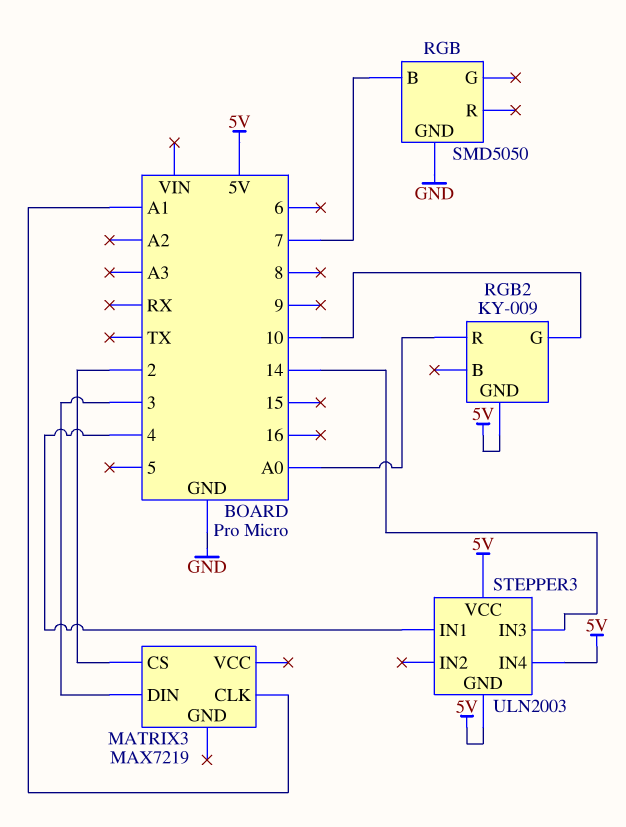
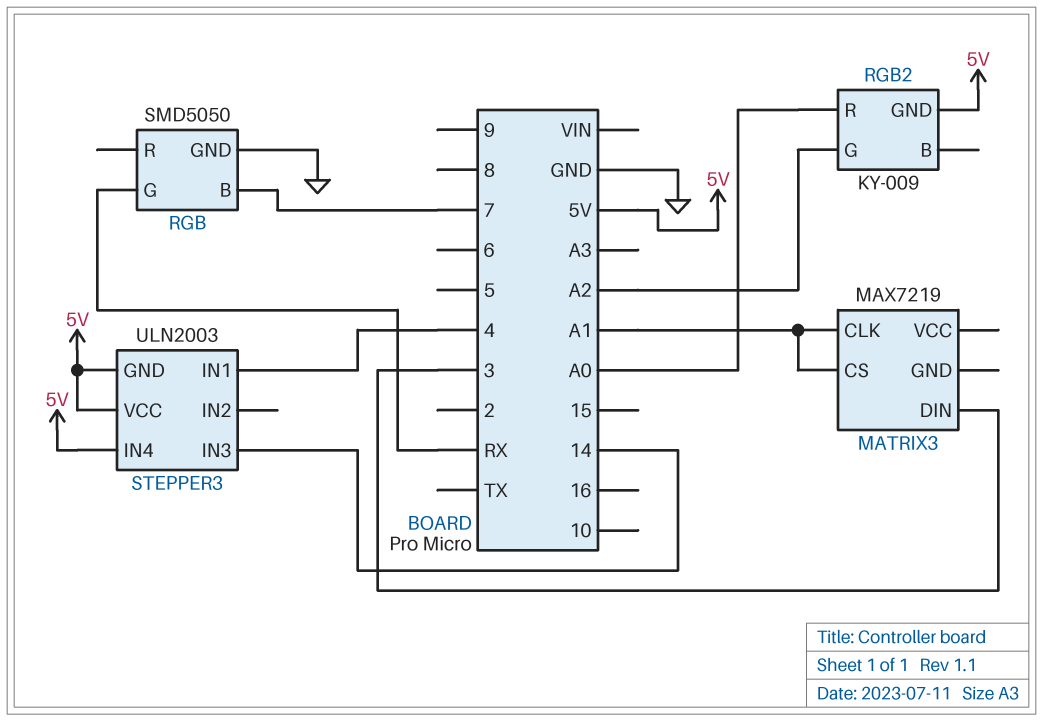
MATRIX3 pin CS: 2 -> A1
RGB pin G: none -> RX
RGB2 pin G: 10 -> A2

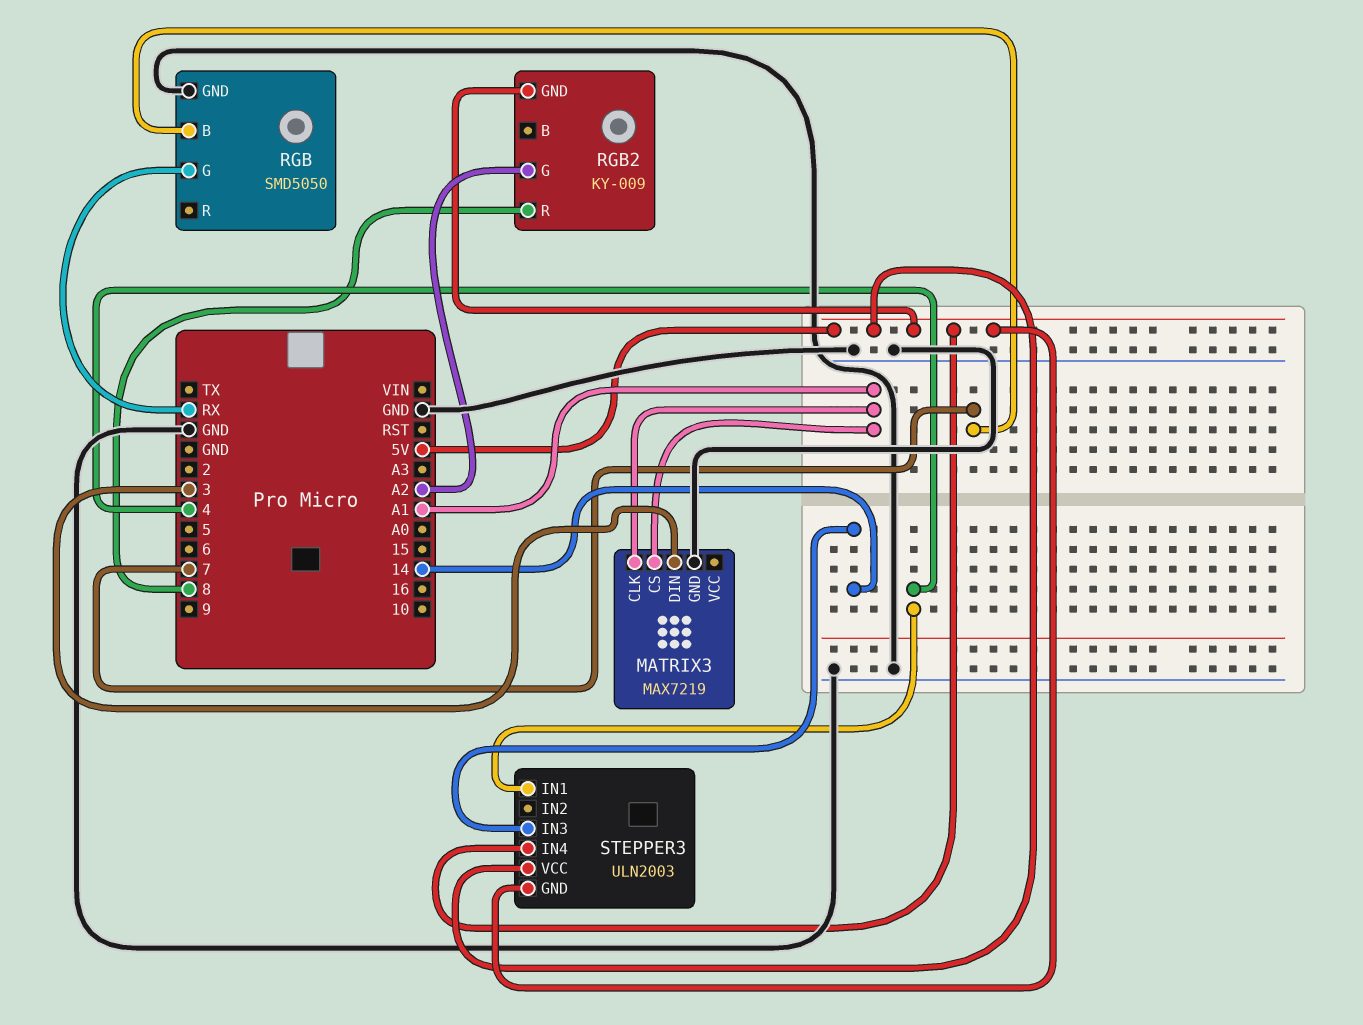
MATRIX3 pin GND: none -> GND
RGB2 pin R: A0 -> 8

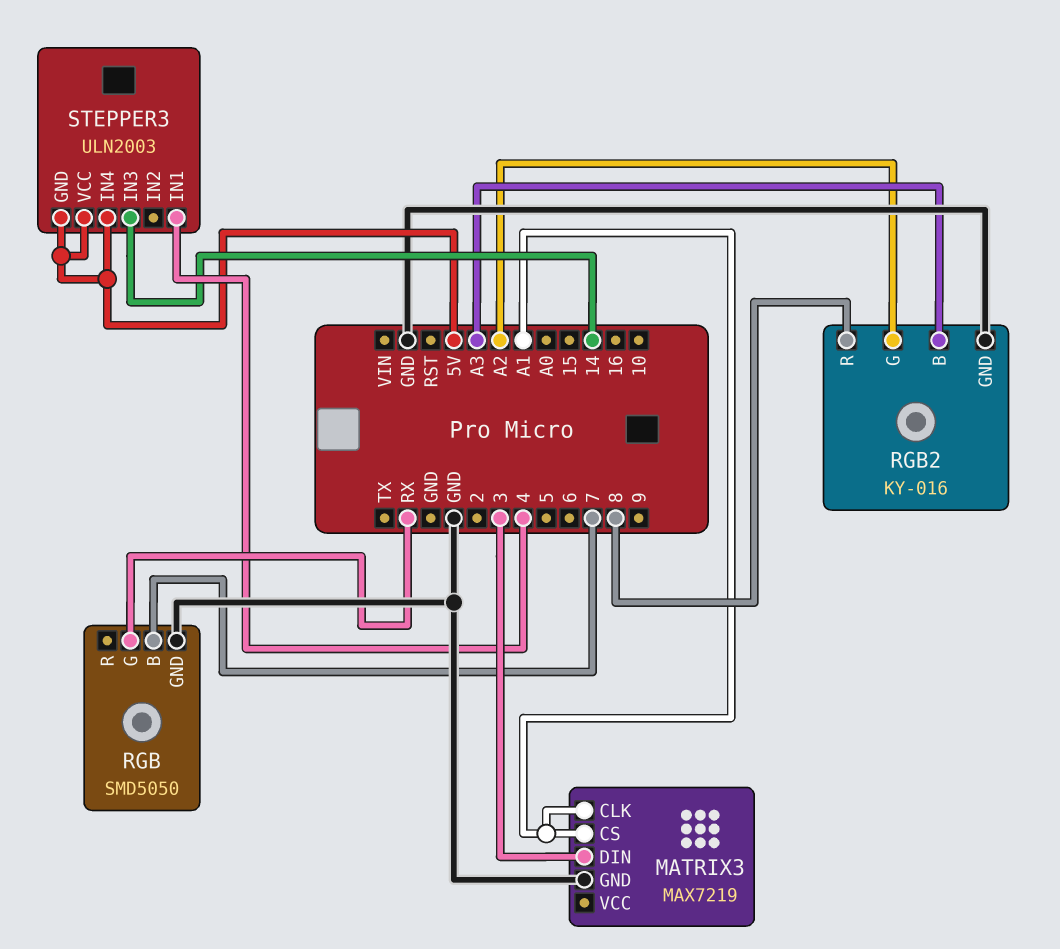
RGB2: KY-009 -> KY-016
RGB2 pin B: none -> A3
RGB2 pin GND: 5V -> GND

